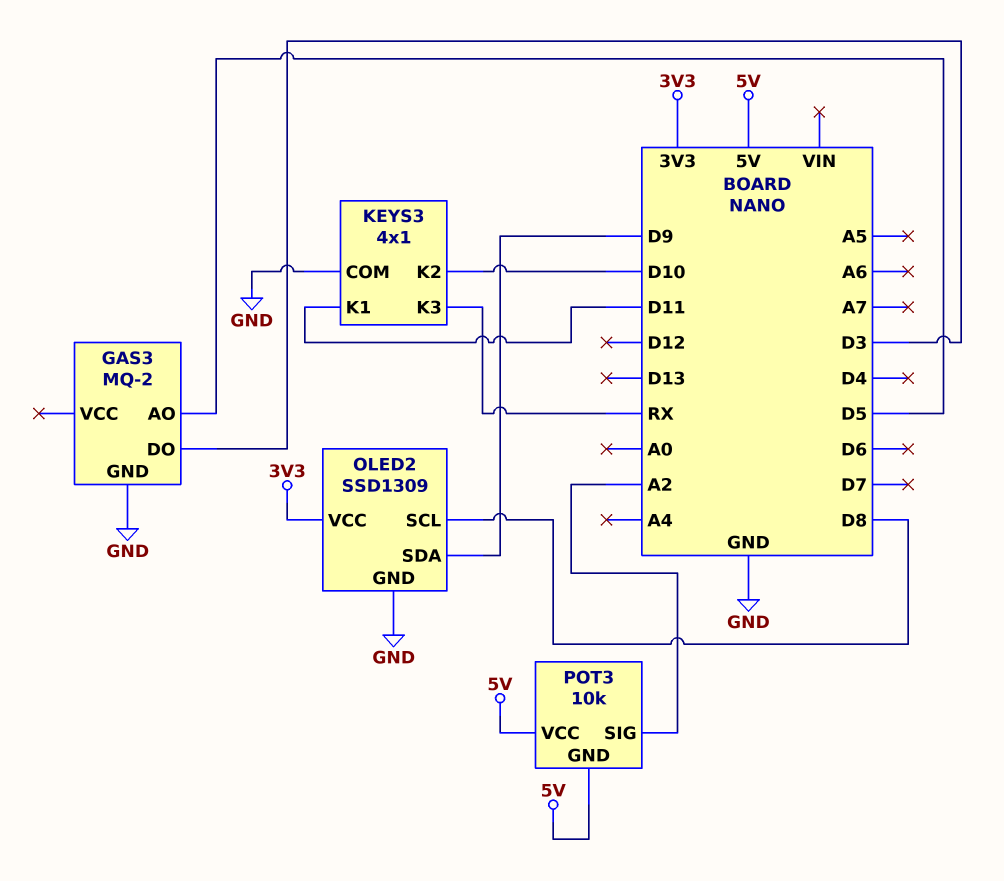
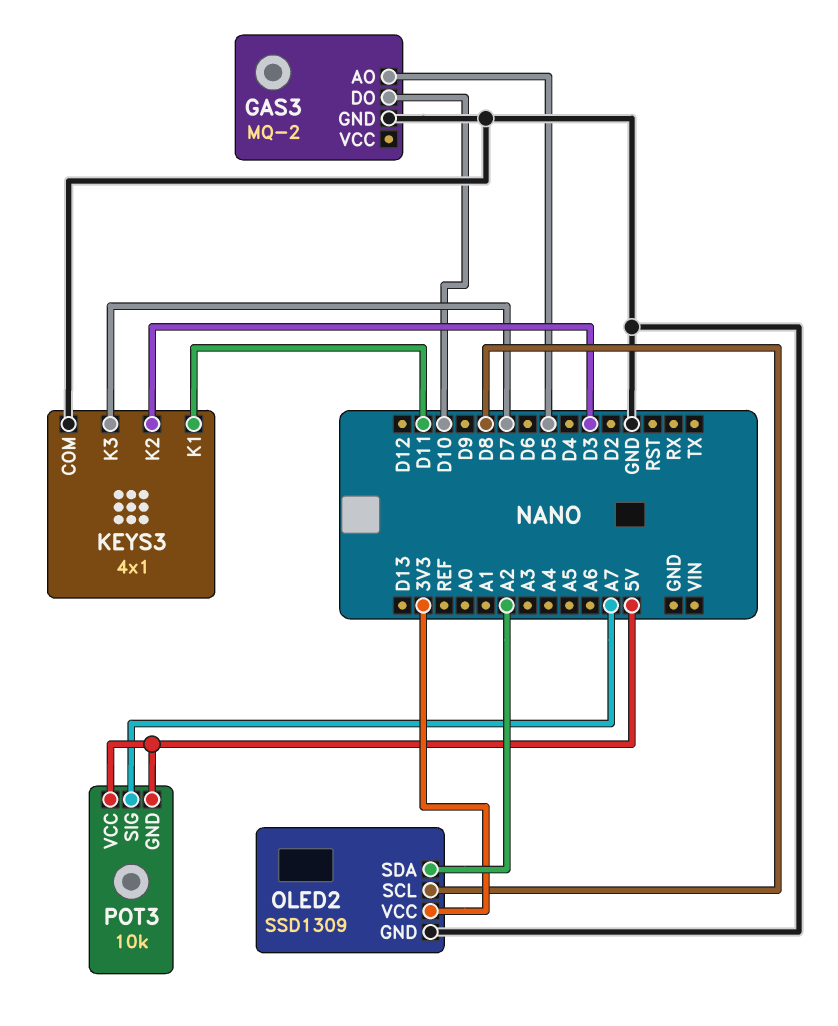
GAS3 pin DO: D3 -> D10
KEYS3 pin K2: D10 -> D3
KEYS3 pin K3: RX -> D7
OLED2 pin SDA: D9 -> A2
POT3 pin SIG: A2 -> A7

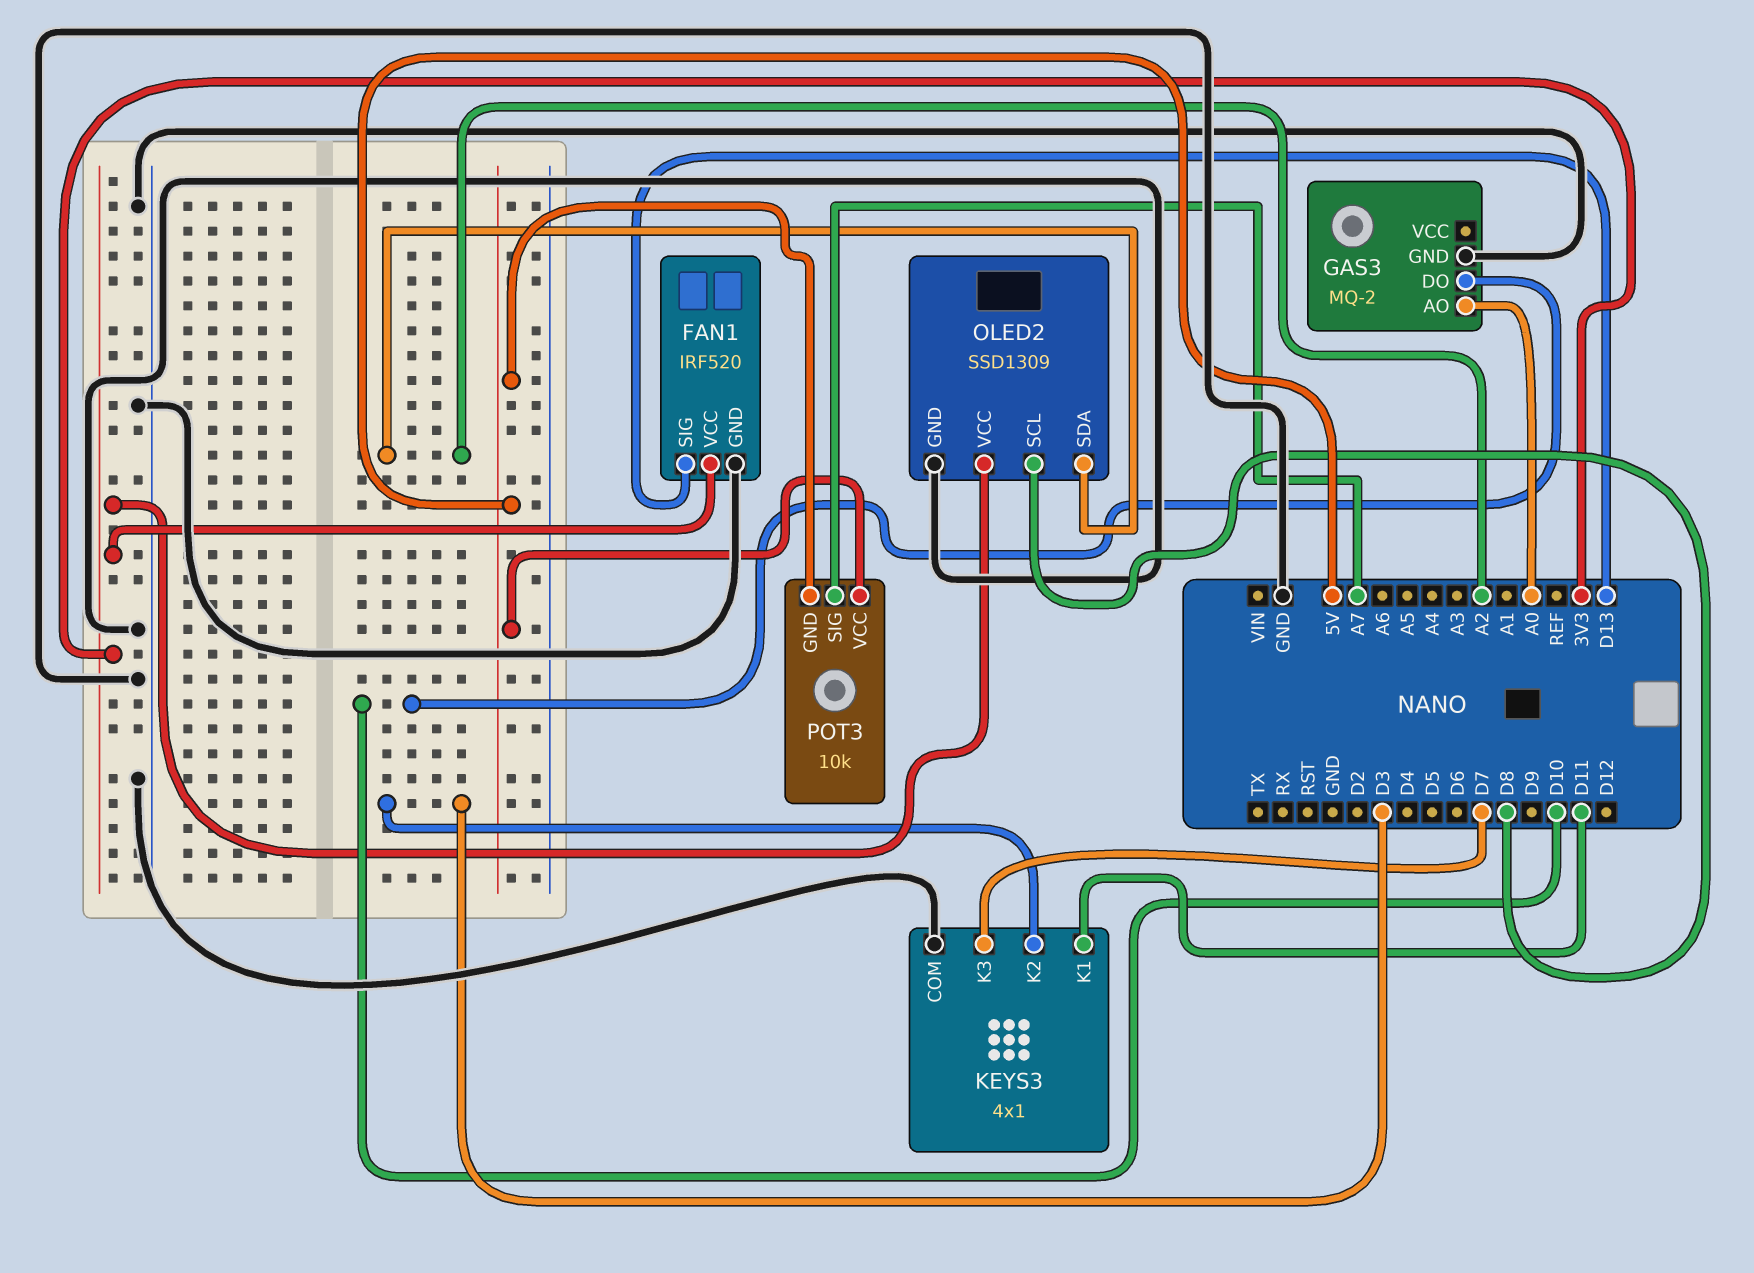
FAN1: none -> IRF520
FAN1 pin GND: none -> GND
FAN1 pin SIG: none -> D13
FAN1 pin VCC: none -> 3V3
GAS3 pin AO: D5 -> A0

